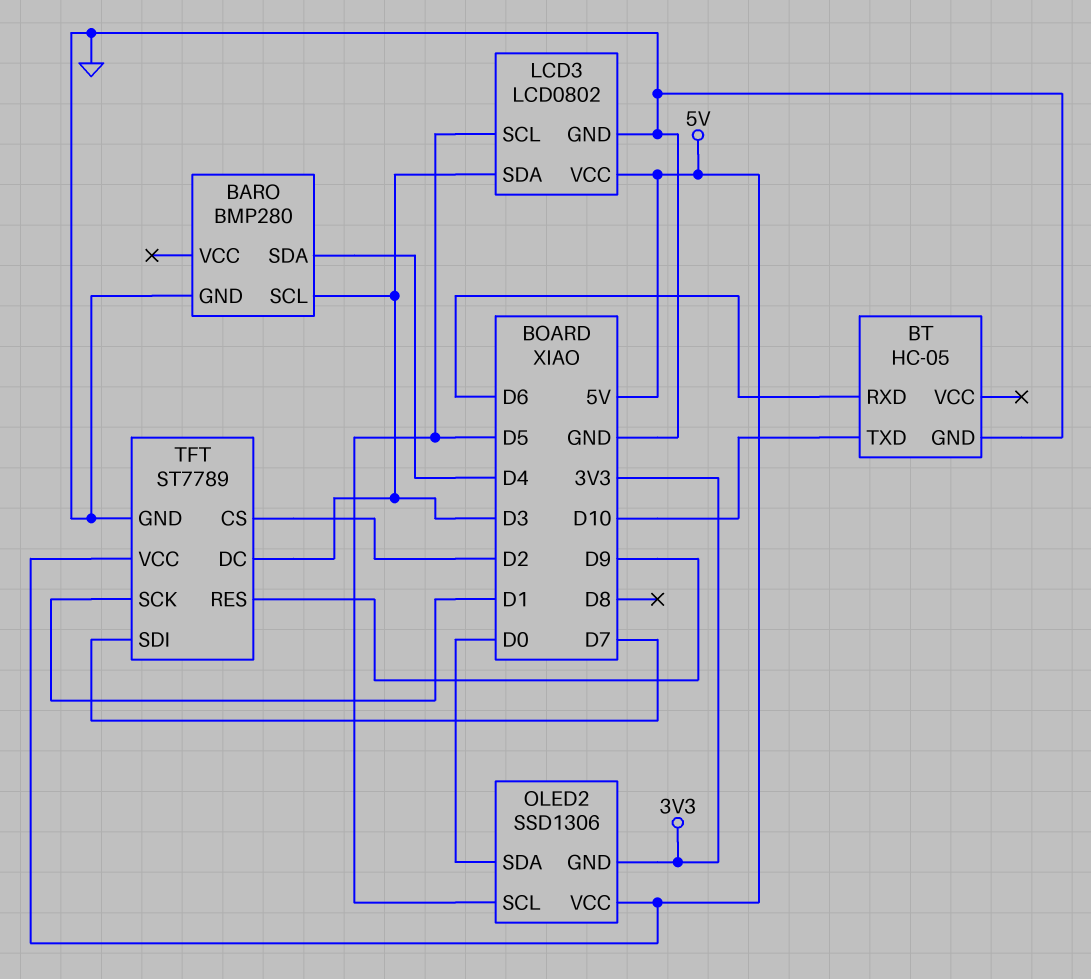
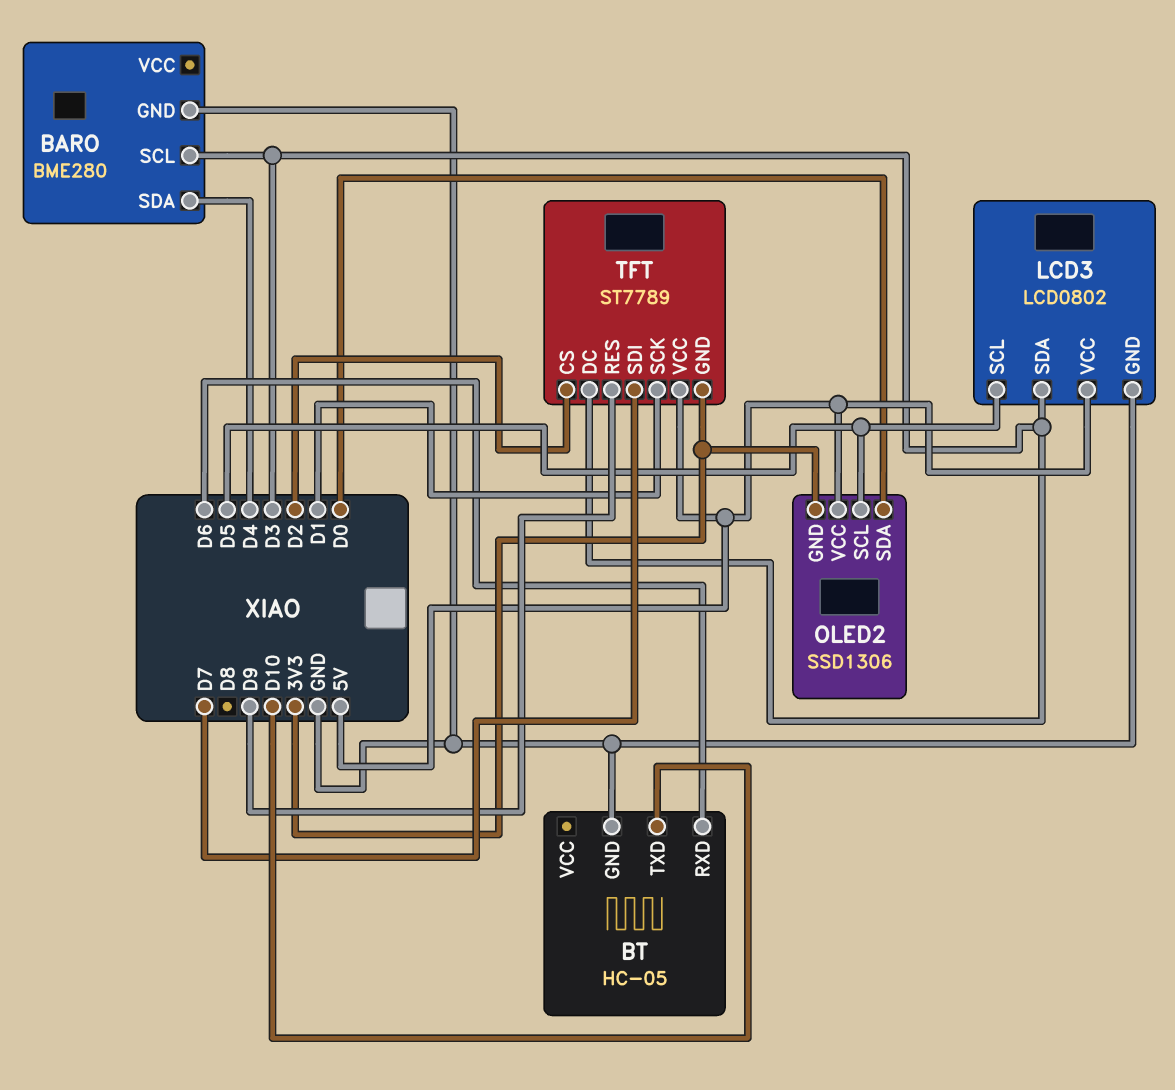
BARO: BMP280 -> BME280
TFT pin GND: GND -> 3V3

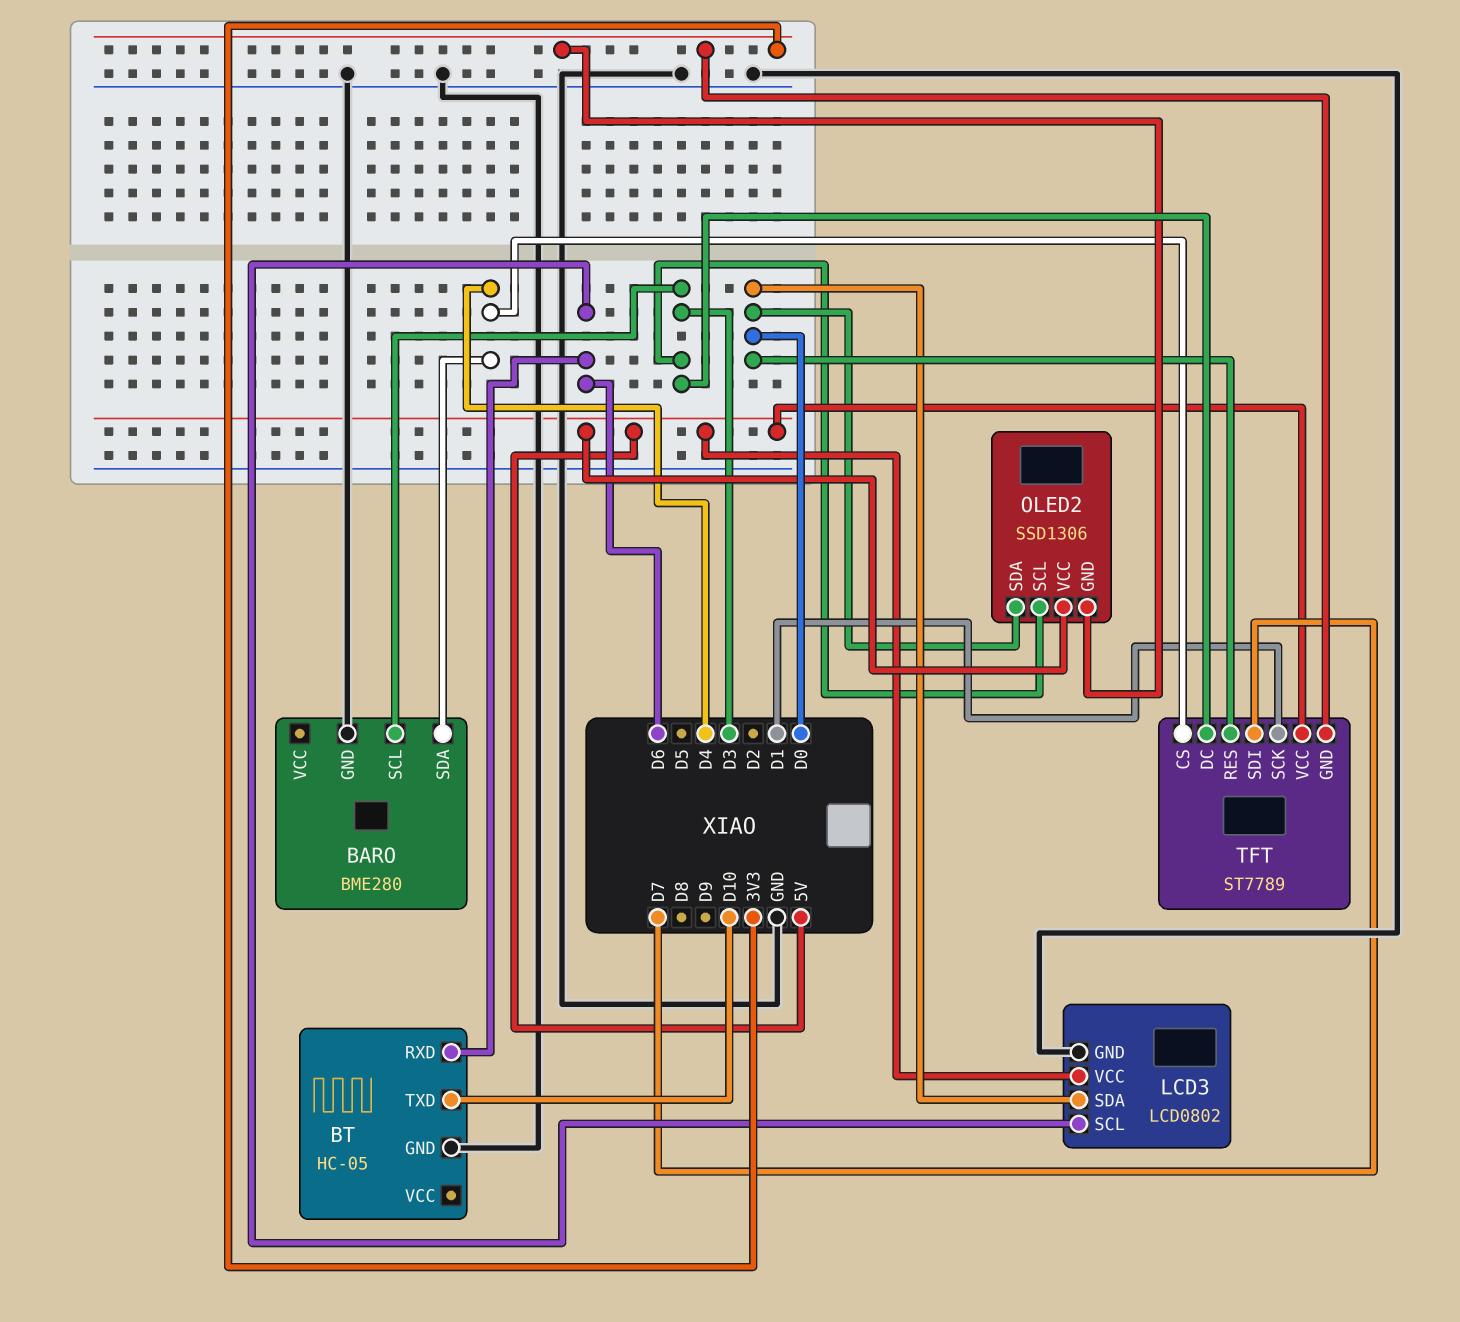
LCD3 pin SCL: D5 -> D6
LCD3 pin SDA: D3 -> D0
OLED2 pin SCL: D5 -> D3
TFT pin CS: D2 -> D4
TFT pin RES: D9 -> D0

